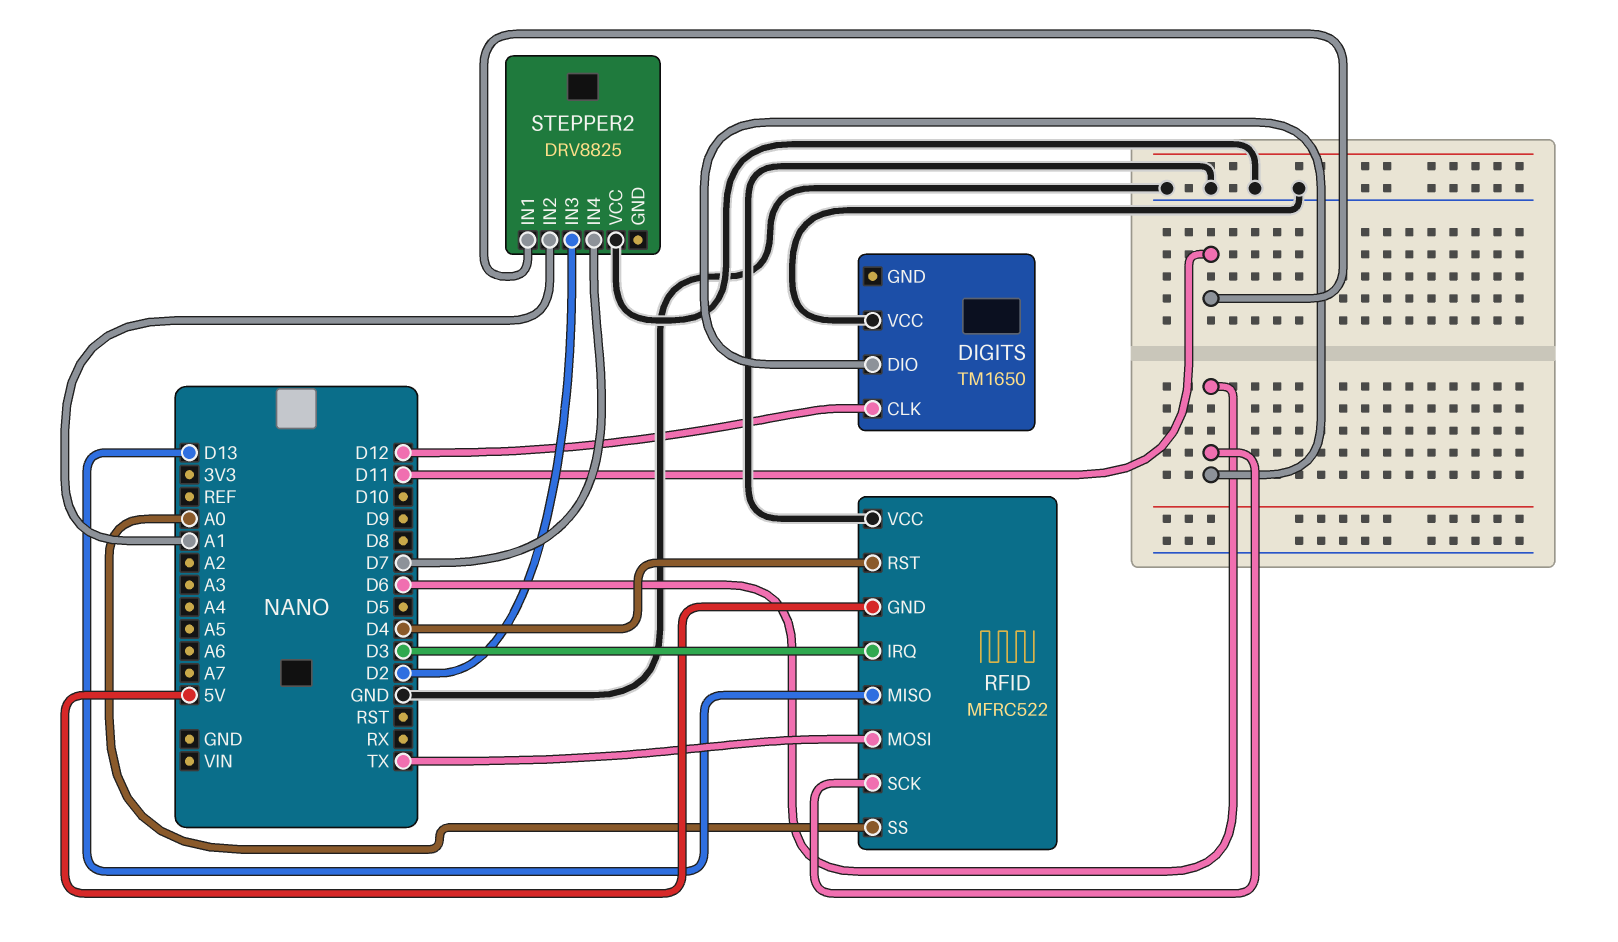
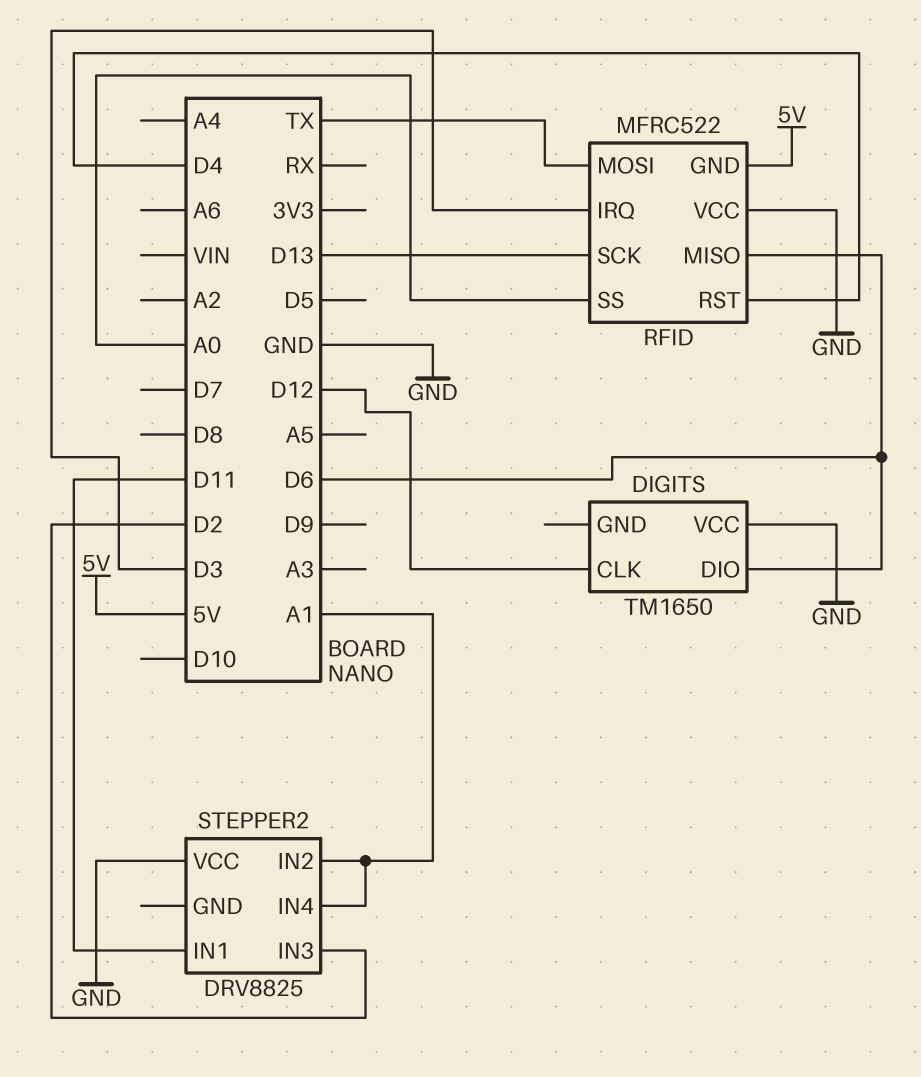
RFID pin MISO: D13 -> D6
RFID pin SCK: D6 -> D13
STEPPER2 pin IN4: D7 -> A1

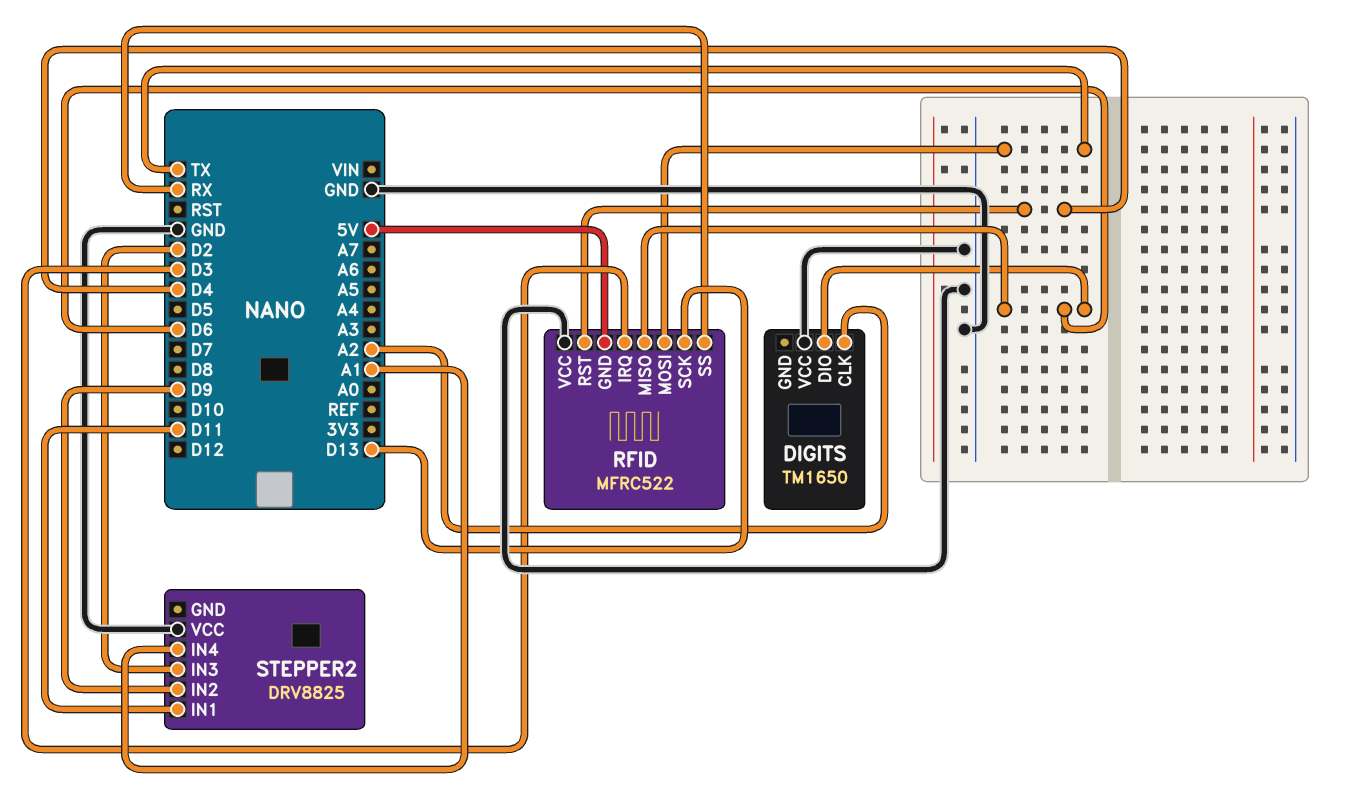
DIGITS pin CLK: D12 -> A2
RFID pin SS: A0 -> RX
STEPPER2 pin IN2: A1 -> D9

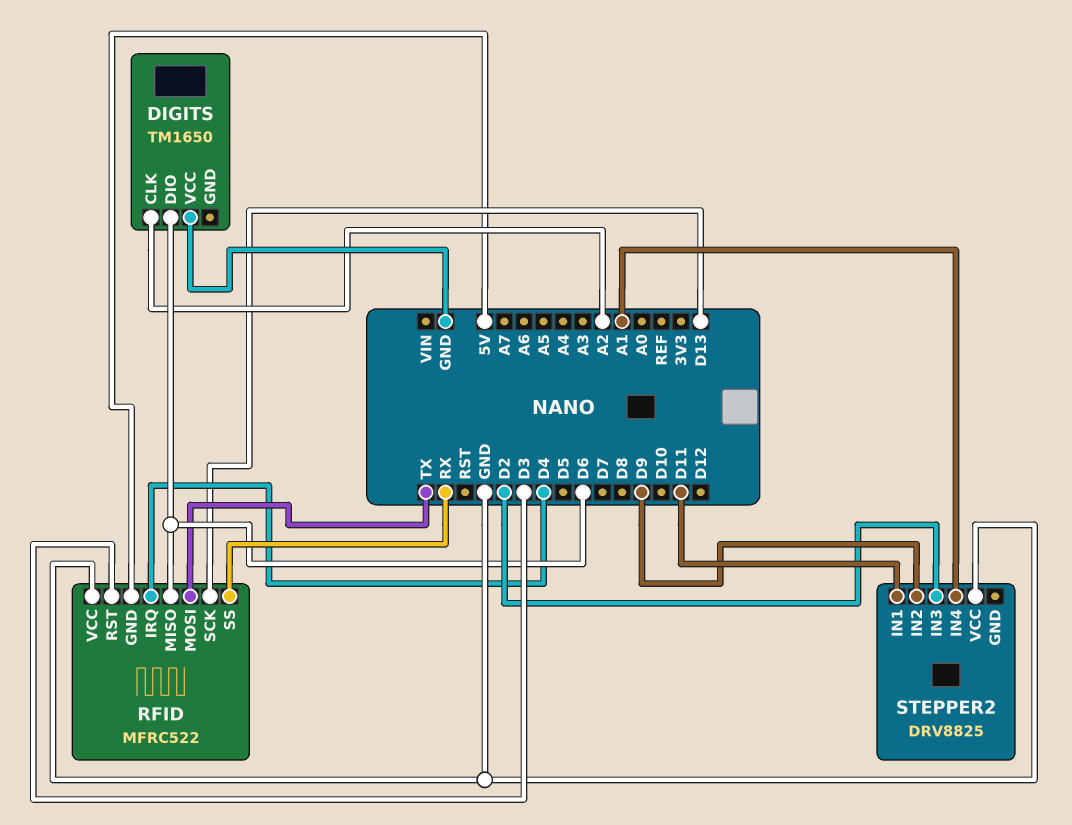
RFID pin IRQ: D3 -> D4
RFID pin RST: D4 -> D3

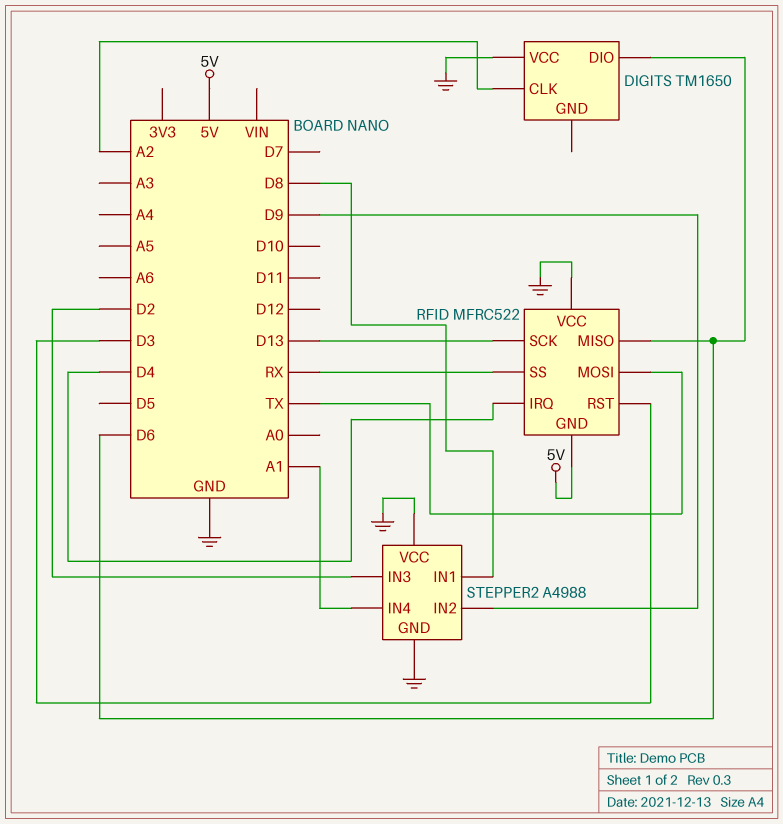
STEPPER2: DRV8825 -> A4988
STEPPER2 pin GND: none -> GND
STEPPER2 pin IN1: D11 -> D8

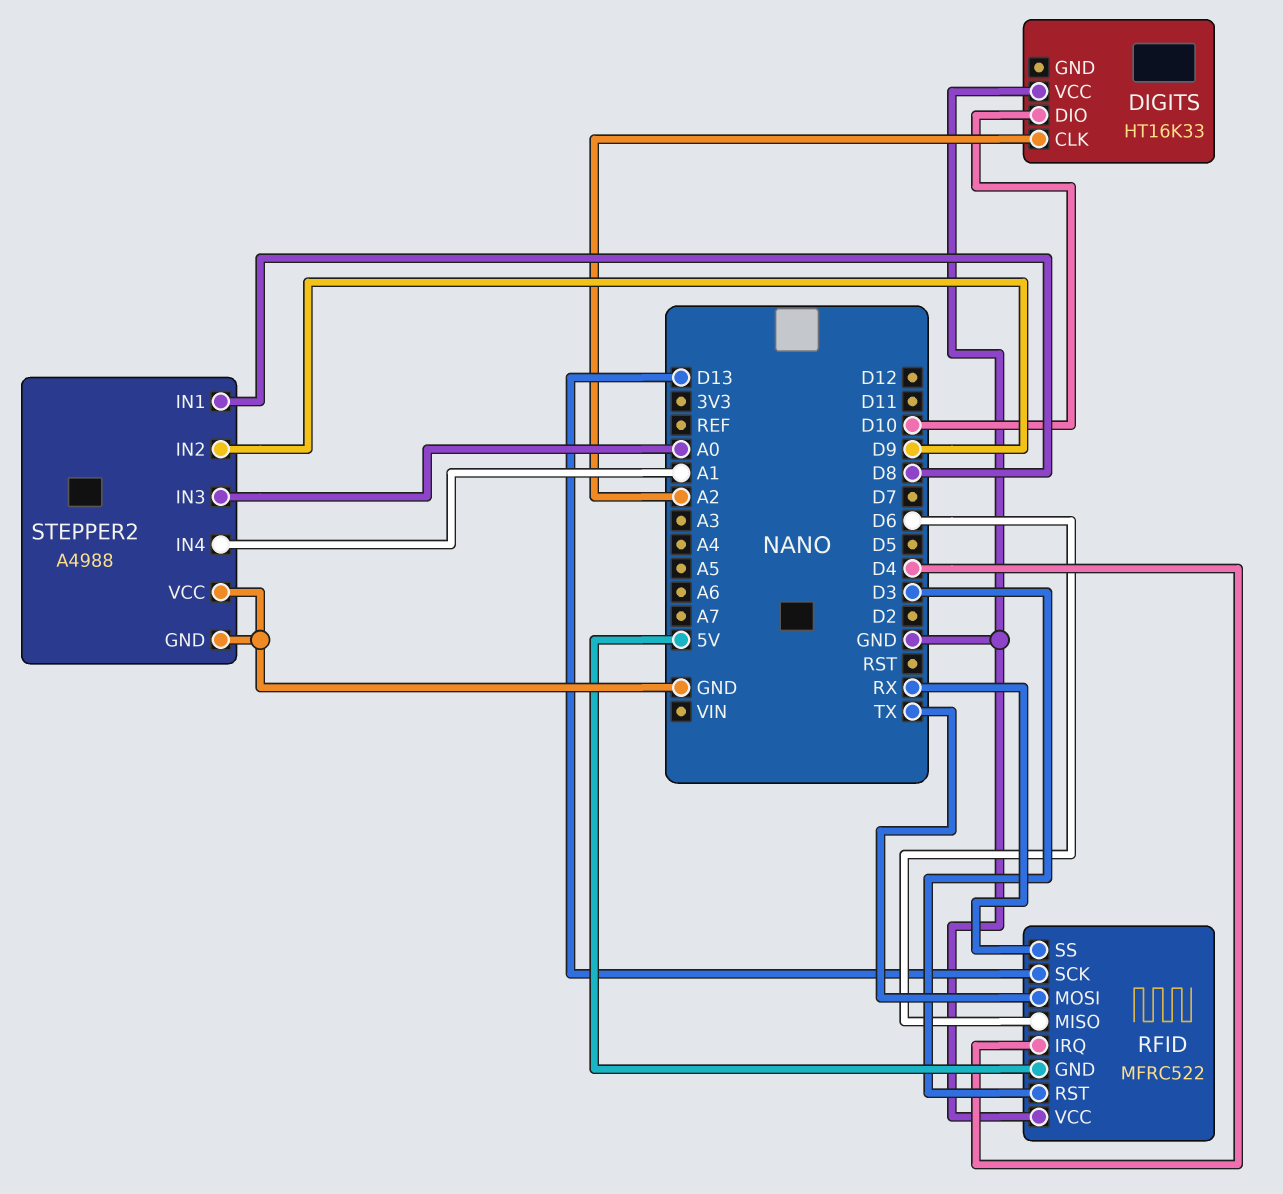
DIGITS: TM1650 -> HT16K33
DIGITS pin DIO: D6 -> D10
STEPPER2 pin IN3: D2 -> A0

